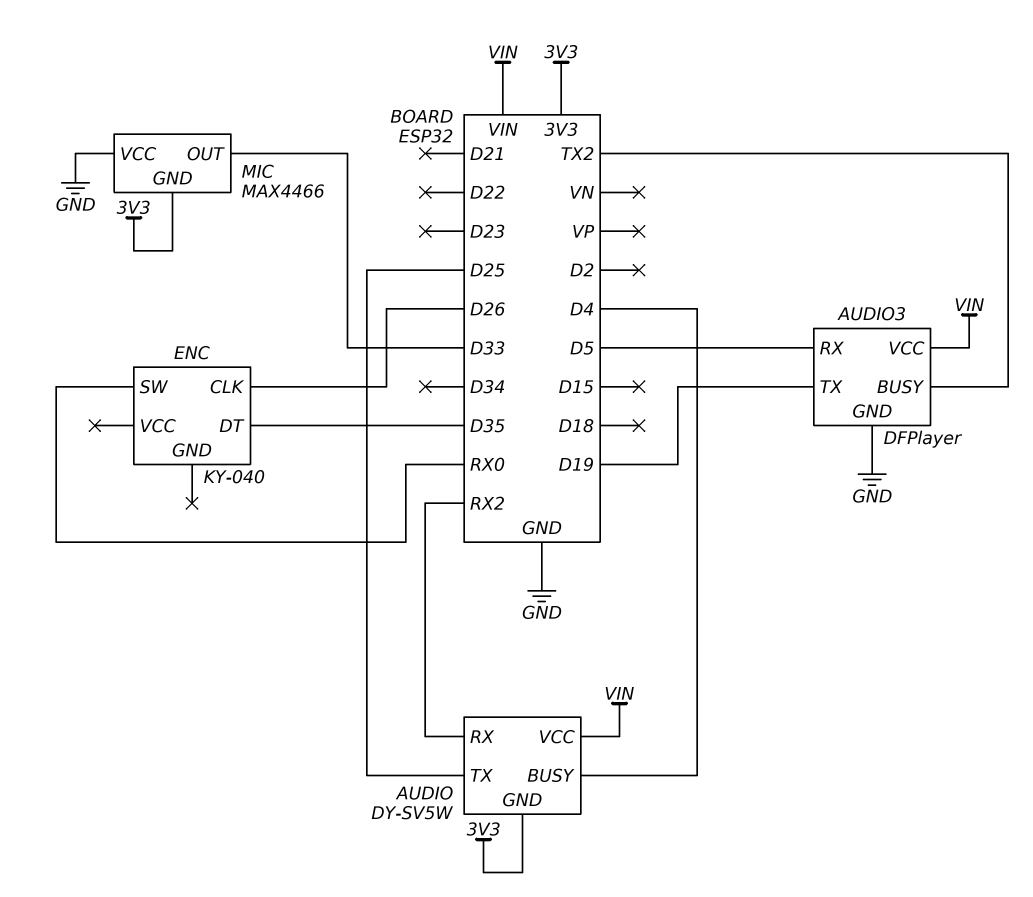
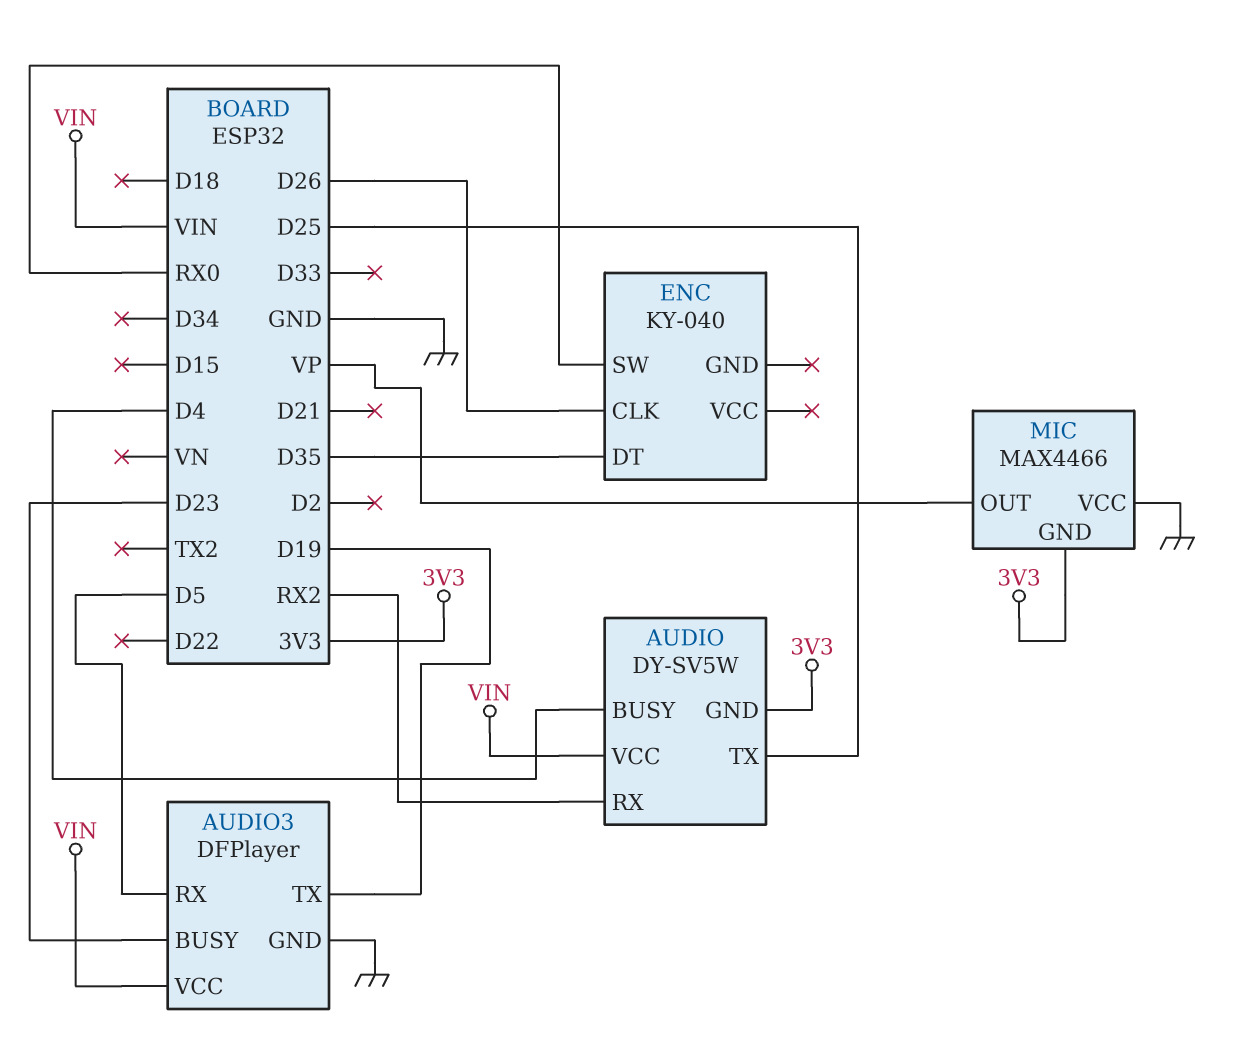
AUDIO3 pin BUSY: TX2 -> D23
MIC pin OUT: D33 -> VP

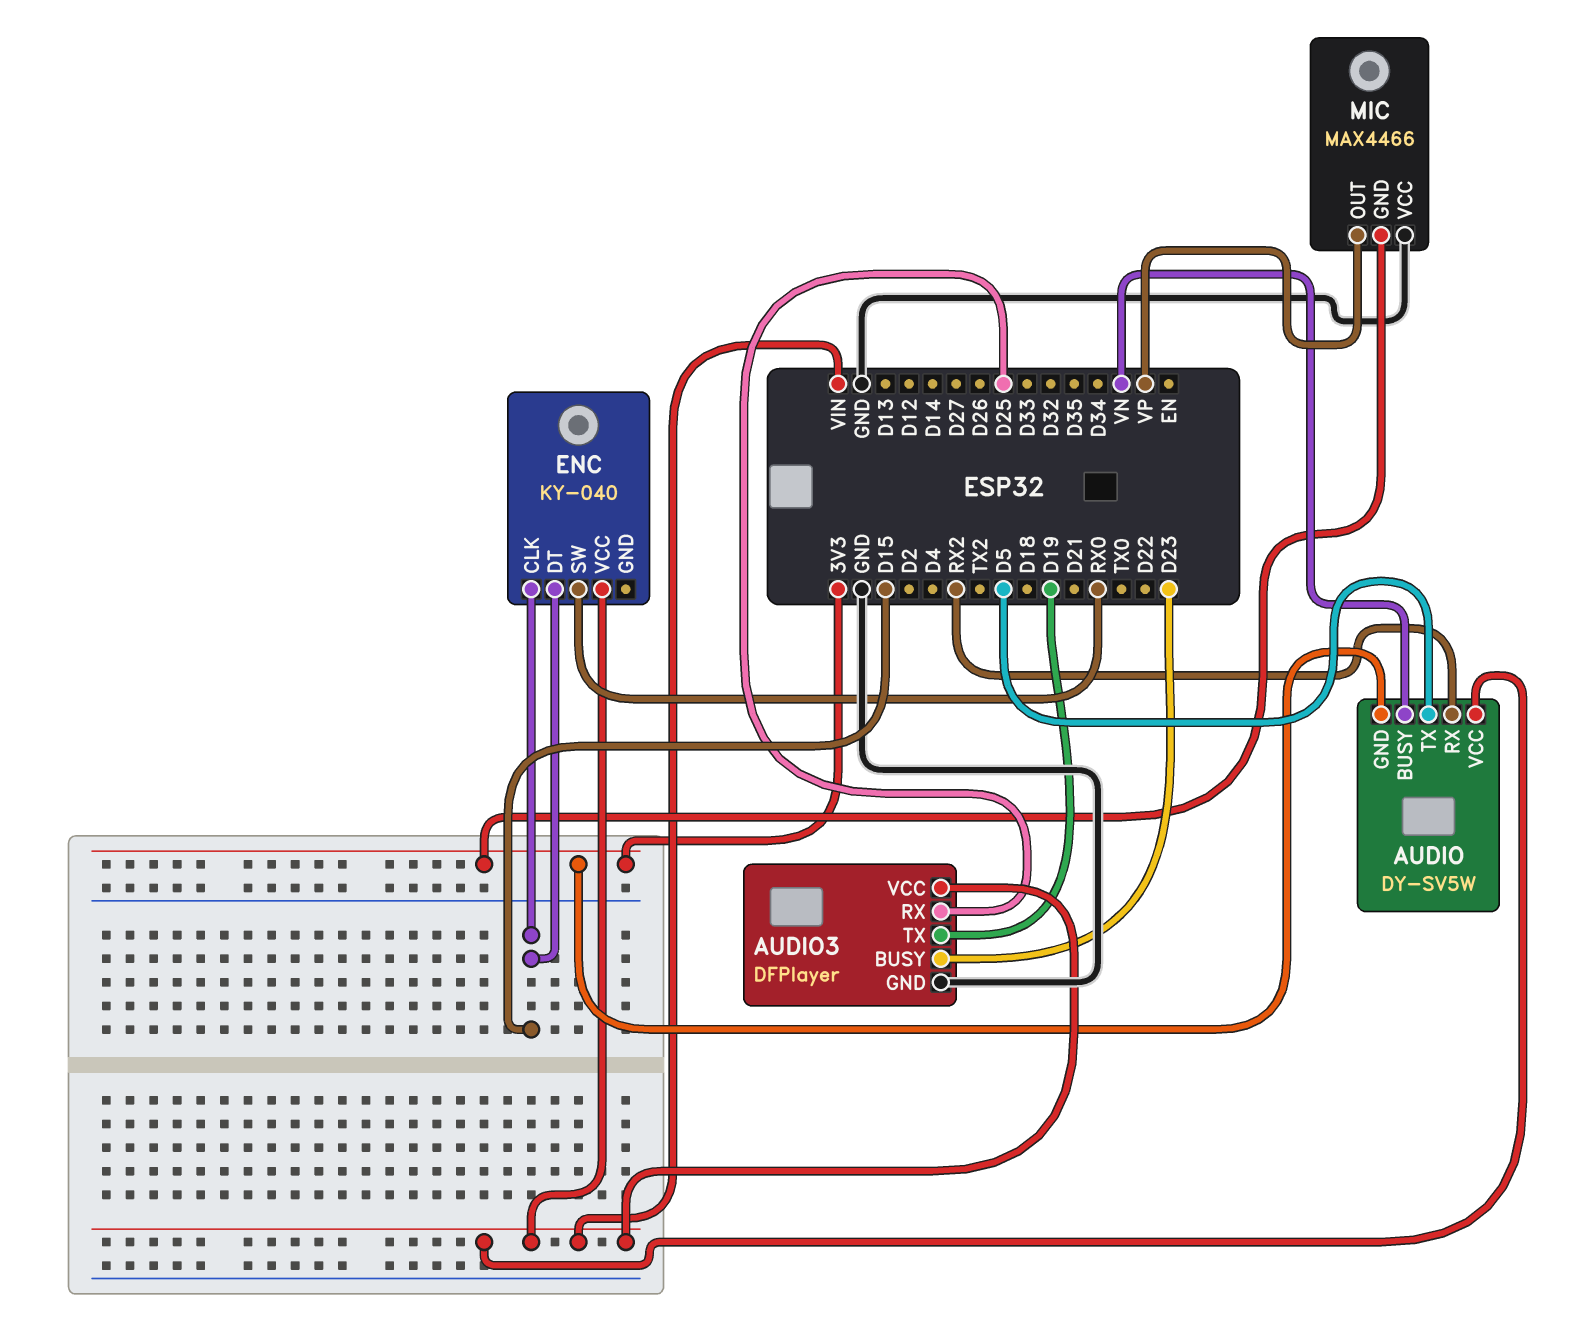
AUDIO pin BUSY: D4 -> VN
AUDIO pin TX: D25 -> D5
AUDIO3 pin RX: D5 -> D25
ENC pin CLK: D26 -> D15
ENC pin DT: D35 -> D15
ENC pin VCC: none -> VIN

